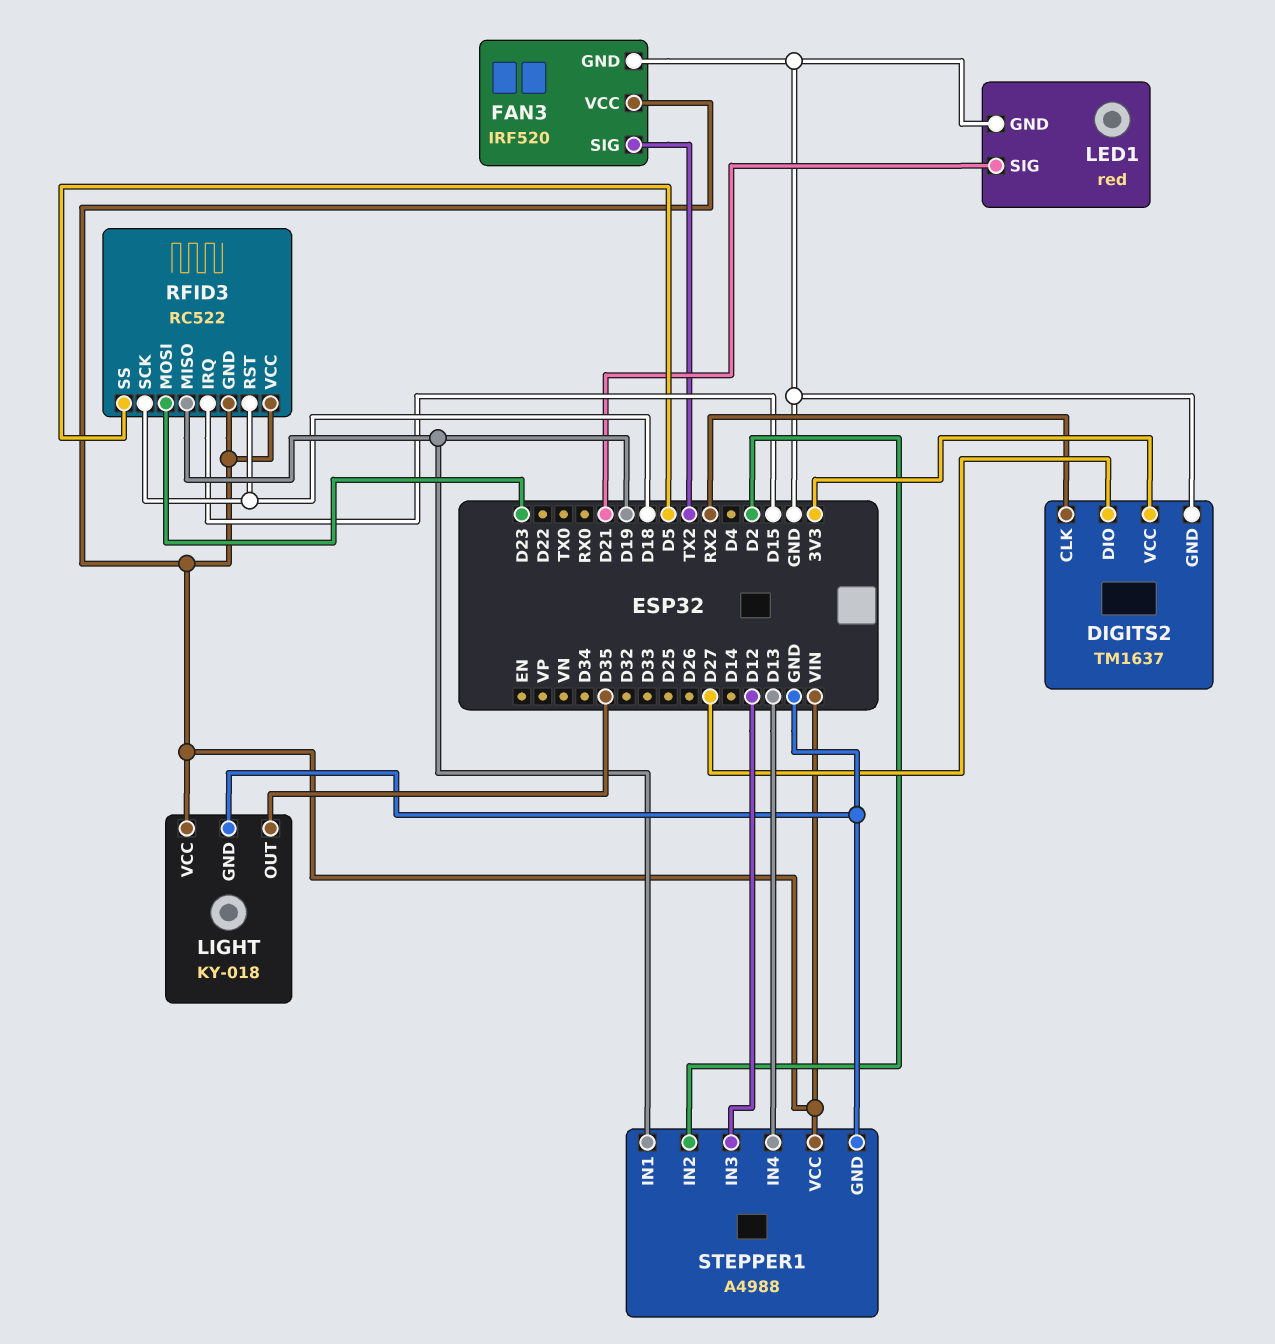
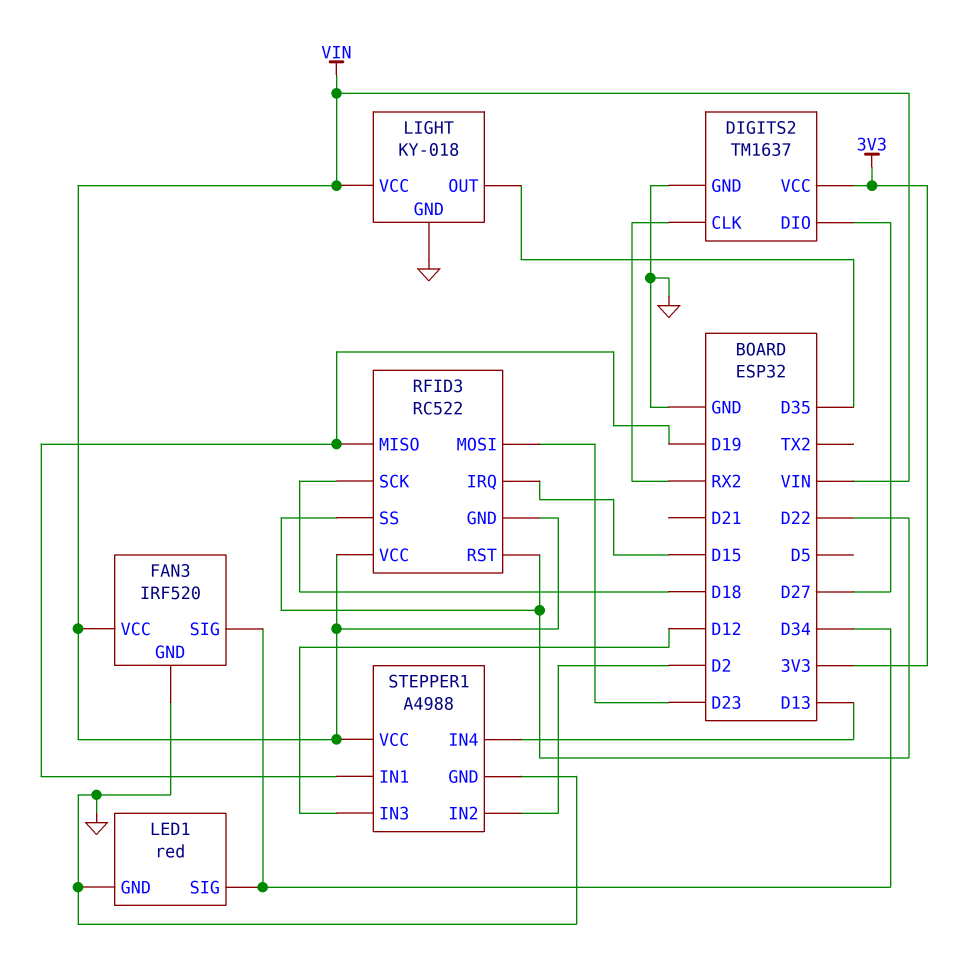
FAN3 pin SIG: TX2 -> D34
LED1 pin SIG: D21 -> D34
RFID3 pin RST: D18 -> D22
RFID3 pin SS: D5 -> D22

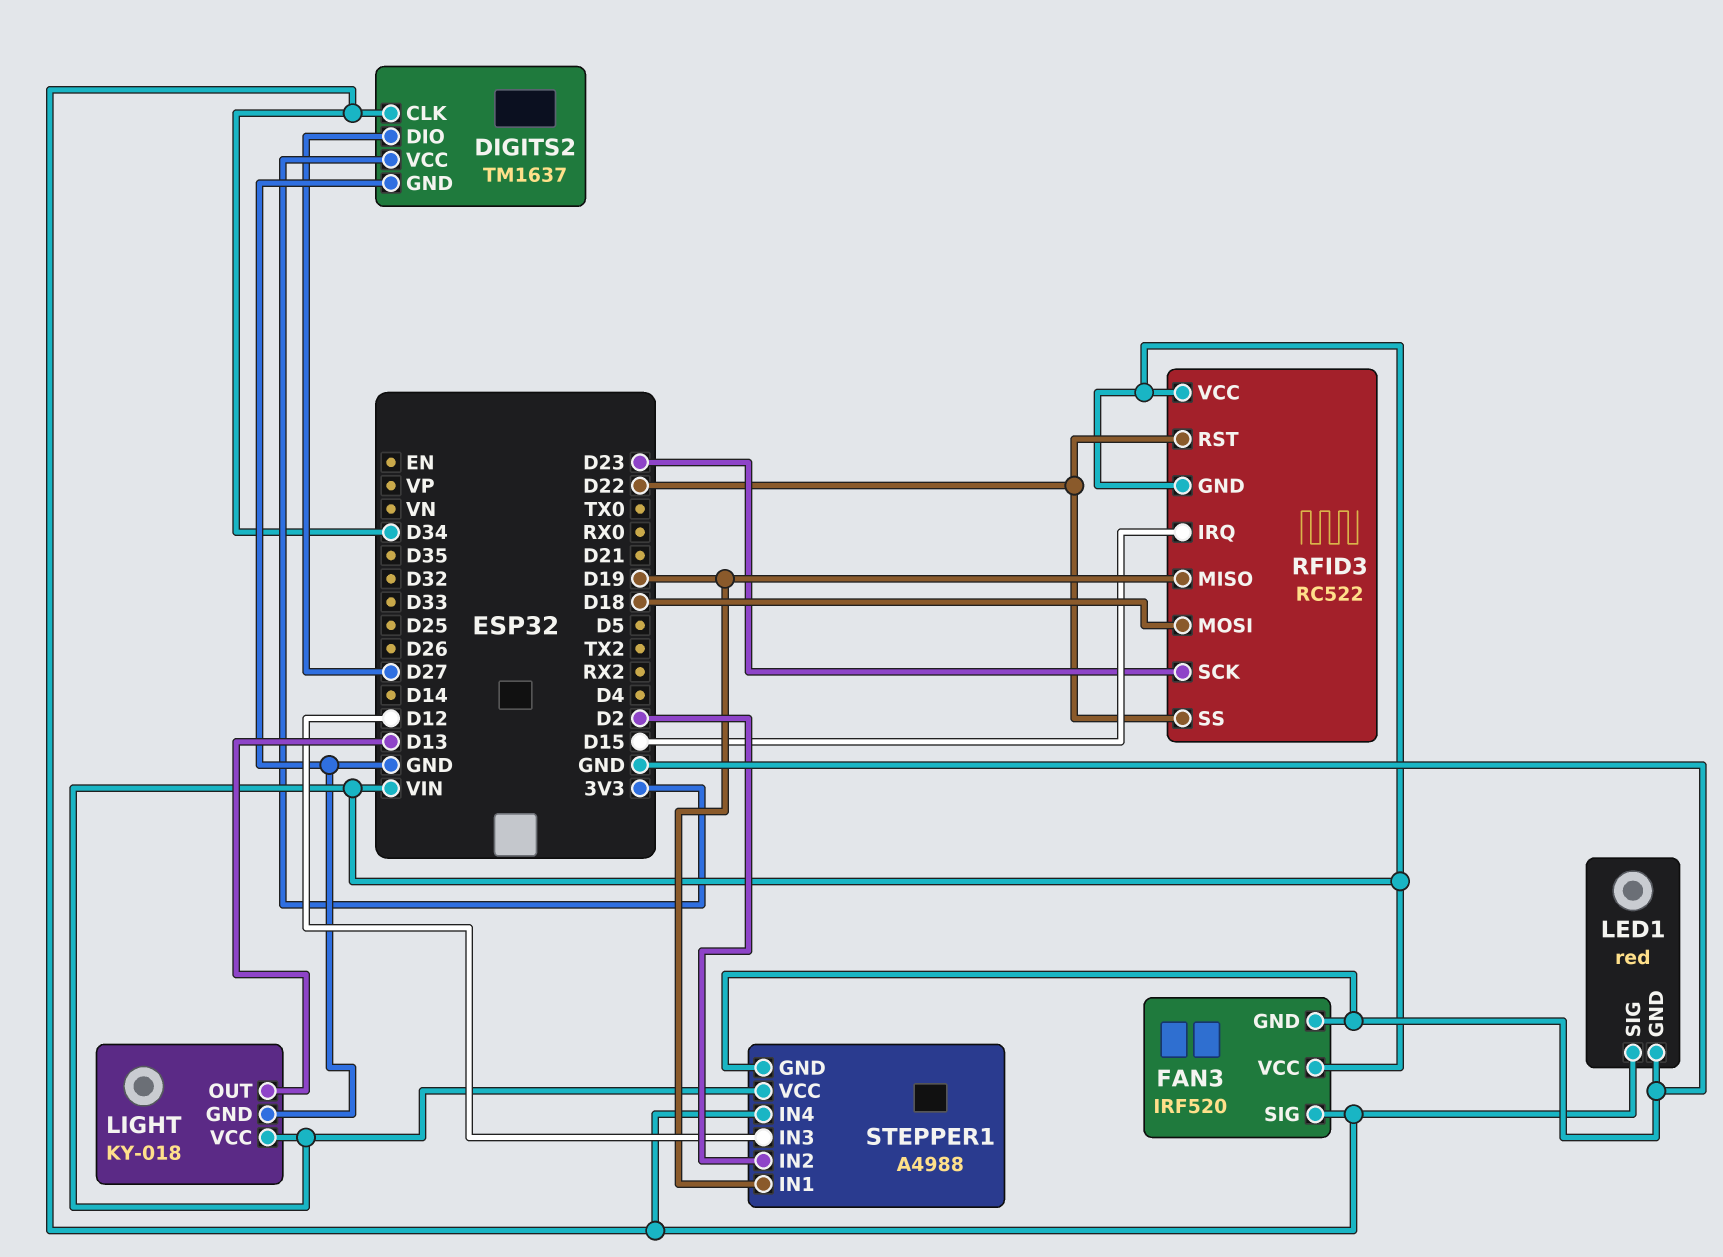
DIGITS2 pin CLK: RX2 -> D34
LIGHT pin OUT: D35 -> D13
RFID3 pin MOSI: D23 -> D18
RFID3 pin SCK: D18 -> D23
STEPPER1 pin IN4: D13 -> D34

